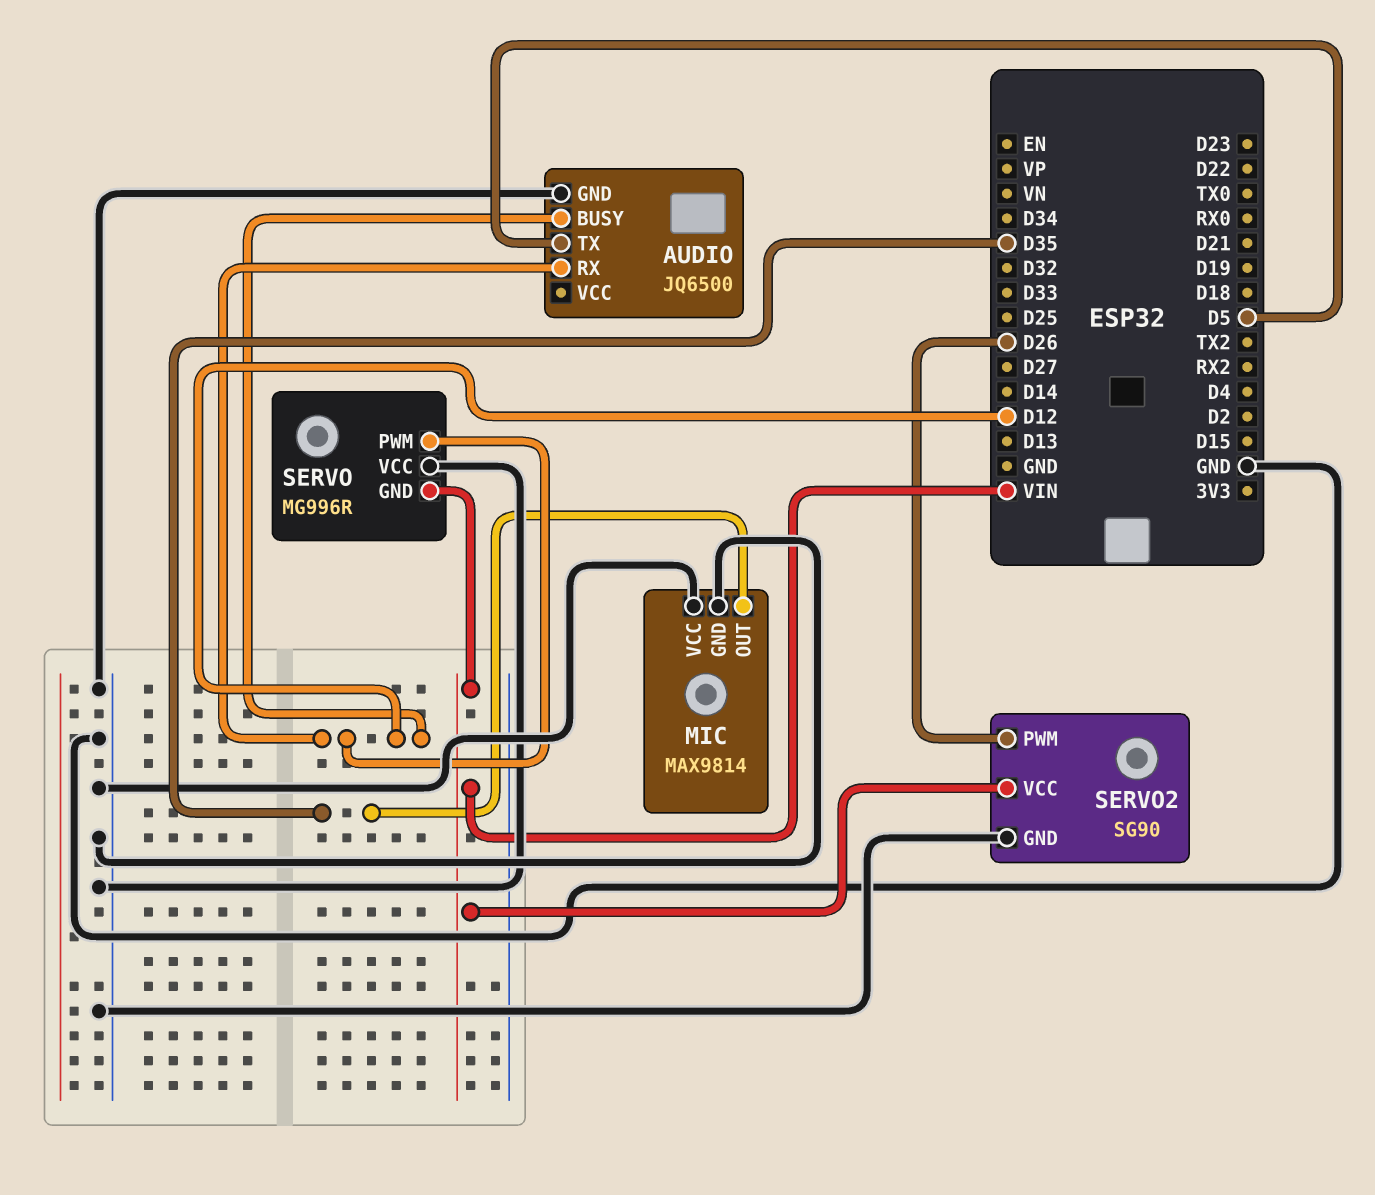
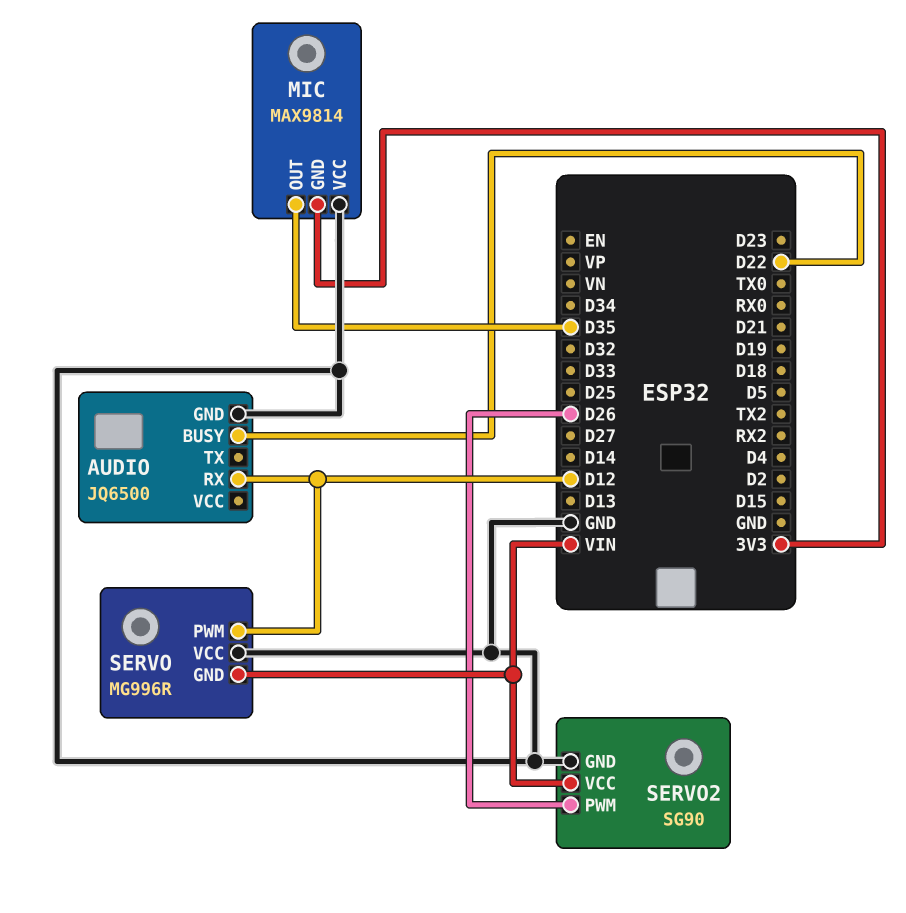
AUDIO pin BUSY: D12 -> D22
AUDIO pin TX: D5 -> none
MIC pin GND: GND -> 3V3

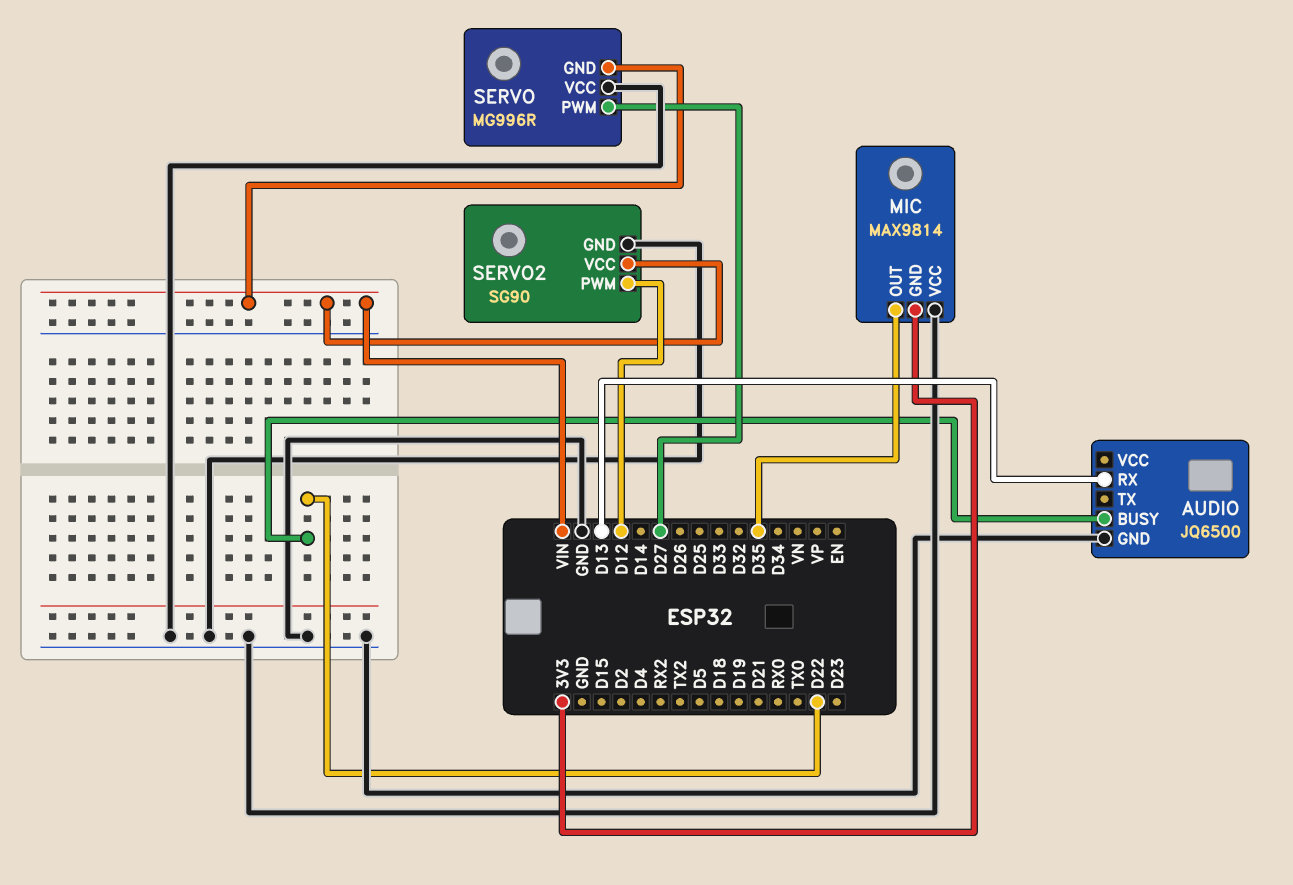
AUDIO pin RX: D12 -> D13
SERVO pin PWM: D12 -> D27
SERVO2 pin PWM: D26 -> D12

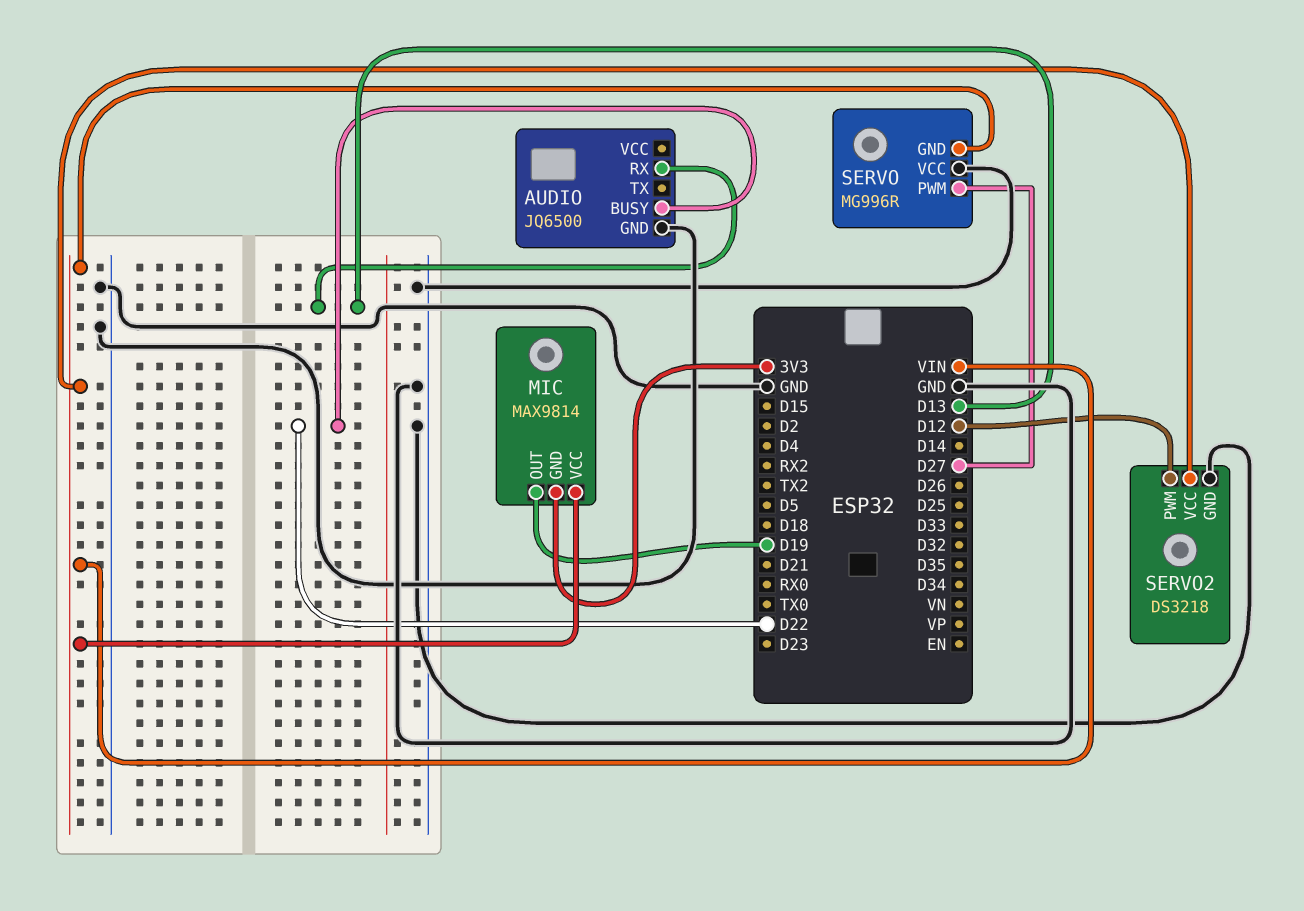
MIC pin OUT: D35 -> D19
MIC pin VCC: GND -> VIN
SERVO2: SG90 -> DS3218

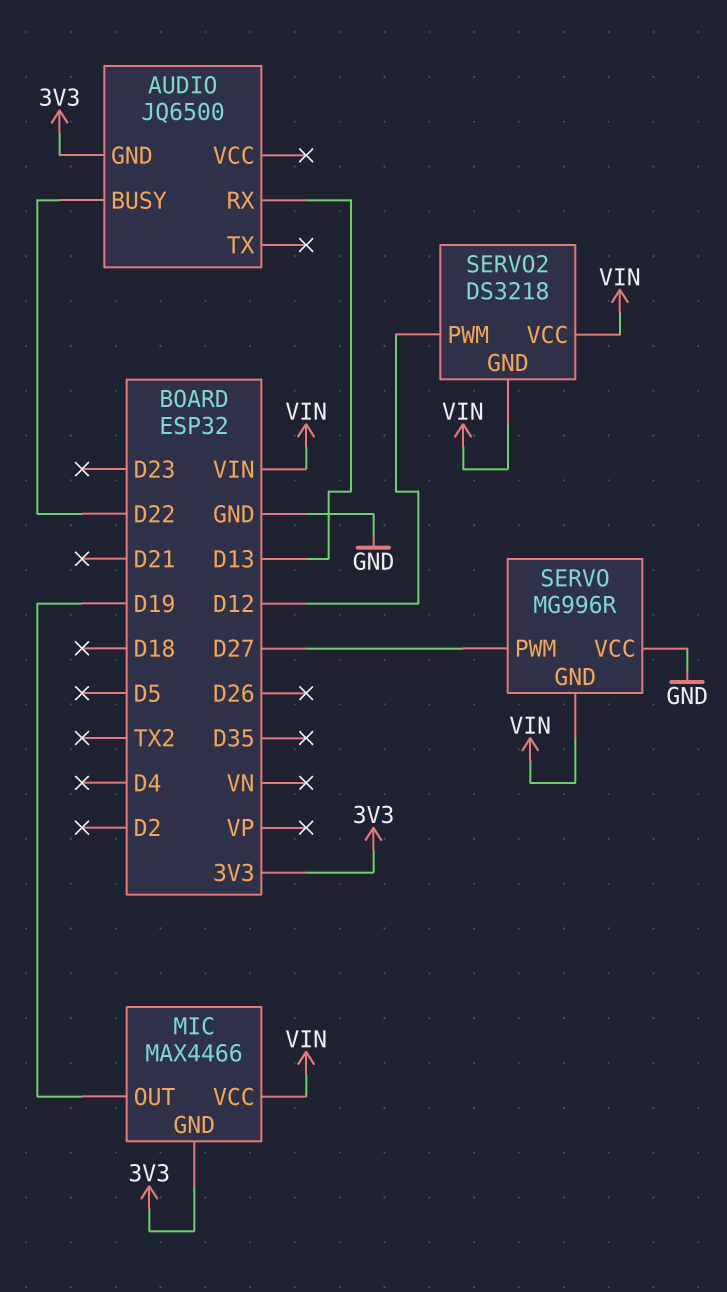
AUDIO pin GND: GND -> 3V3
MIC: MAX9814 -> MAX4466
SERVO2 pin GND: GND -> VIN

